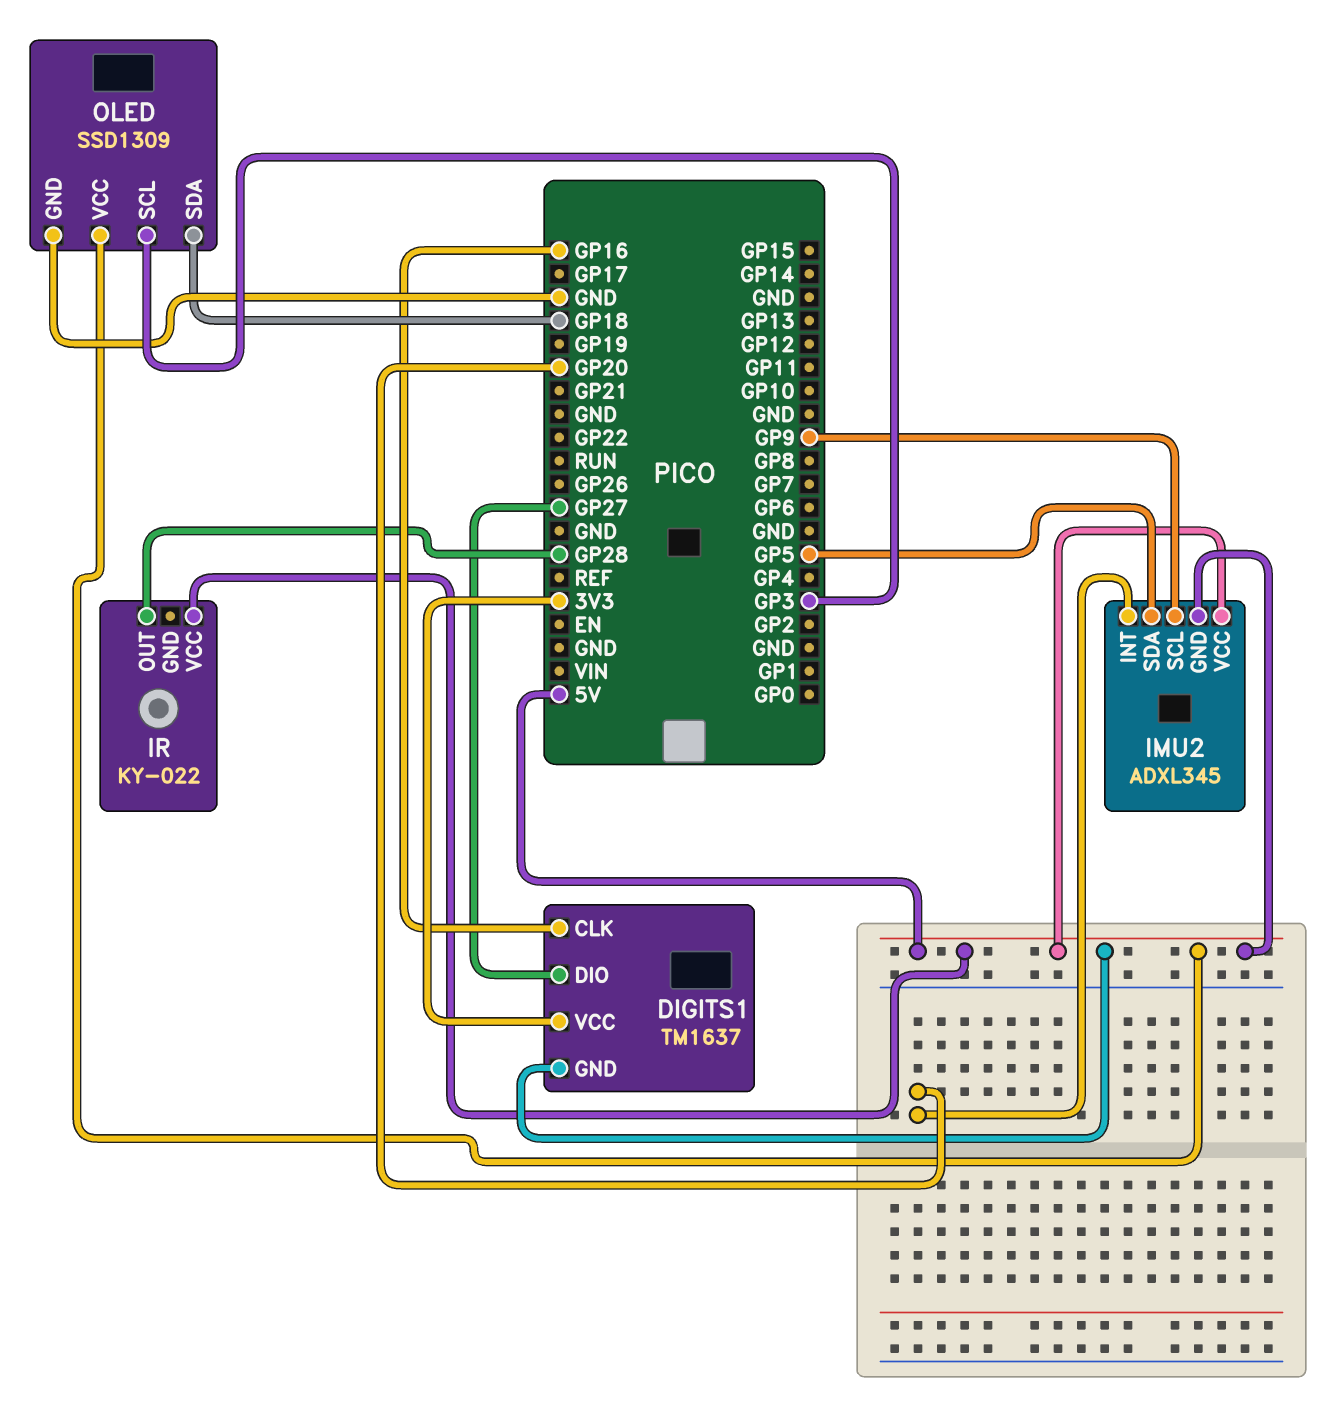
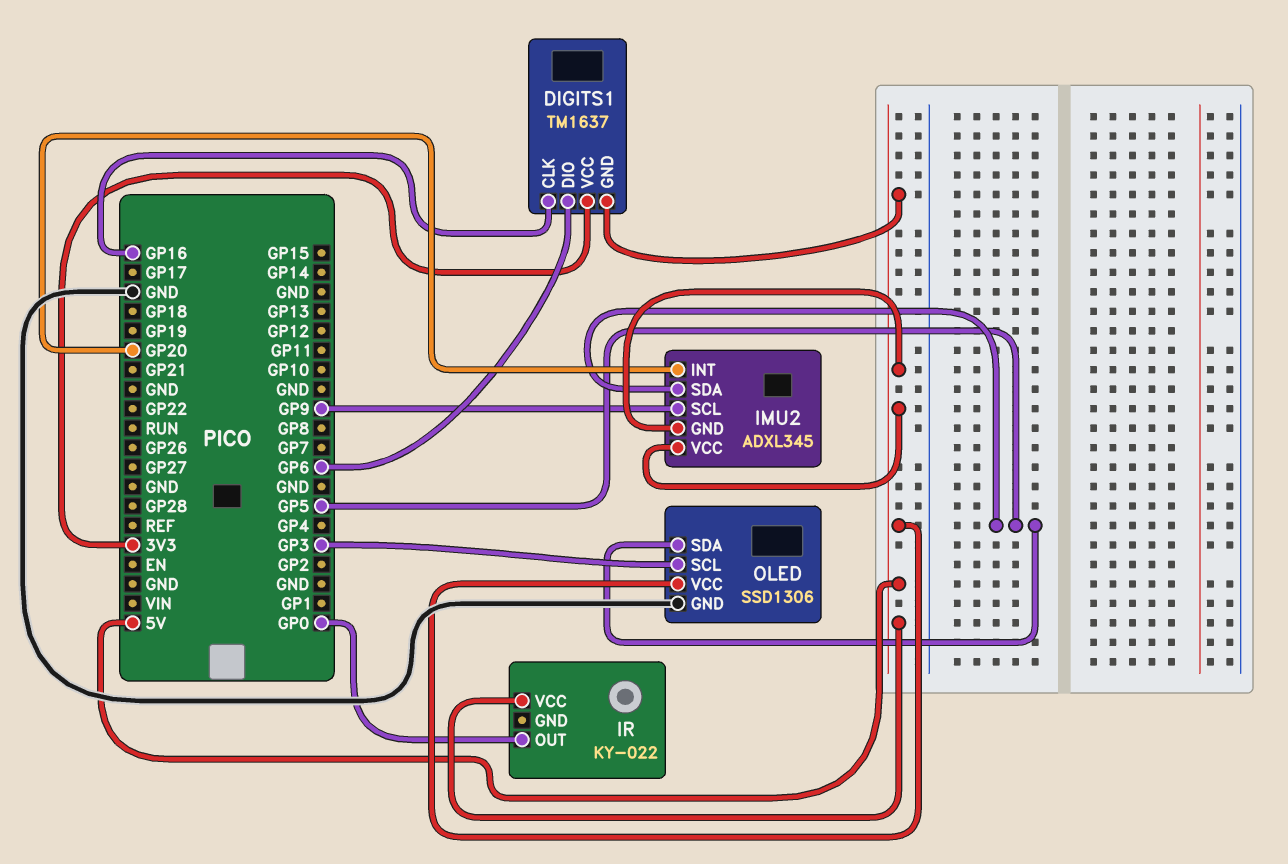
DIGITS1 pin DIO: GP27 -> GP6
IR pin OUT: GP28 -> GP0
OLED: SSD1309 -> SSD1306
OLED pin SDA: GP18 -> GP5

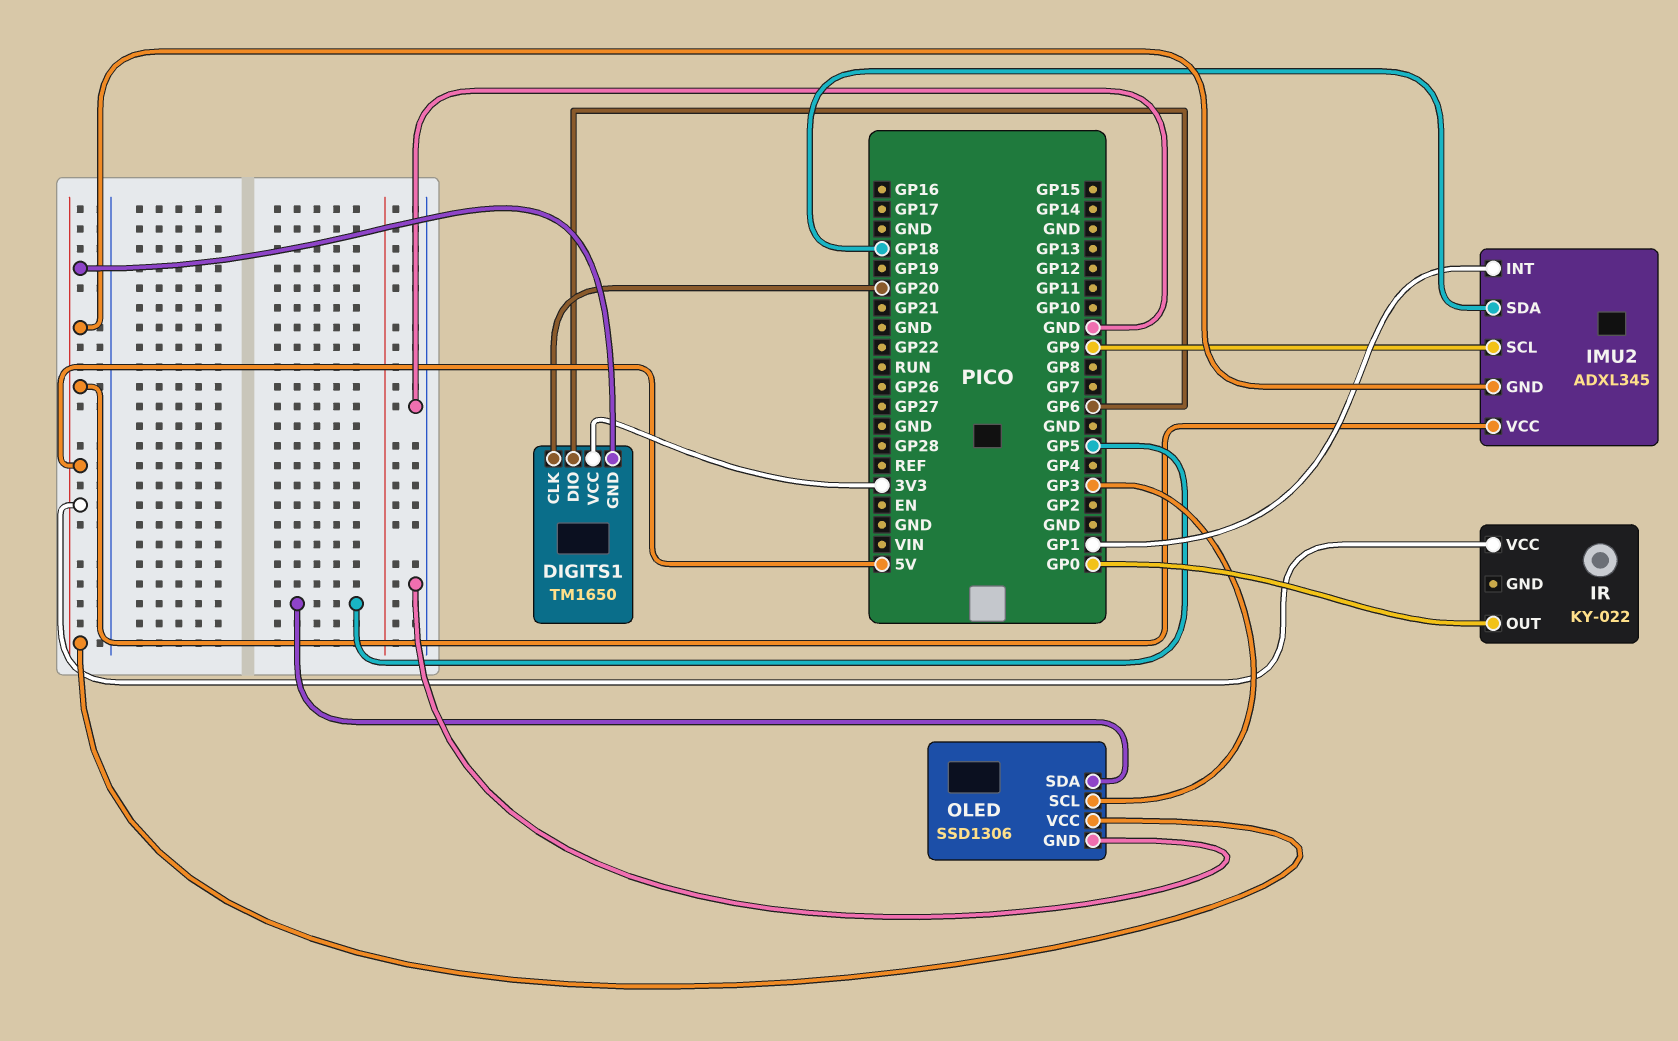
DIGITS1: TM1637 -> TM1650
DIGITS1 pin CLK: GP16 -> GP20
IMU2 pin INT: GP20 -> GP1
IMU2 pin SDA: GP5 -> GP18

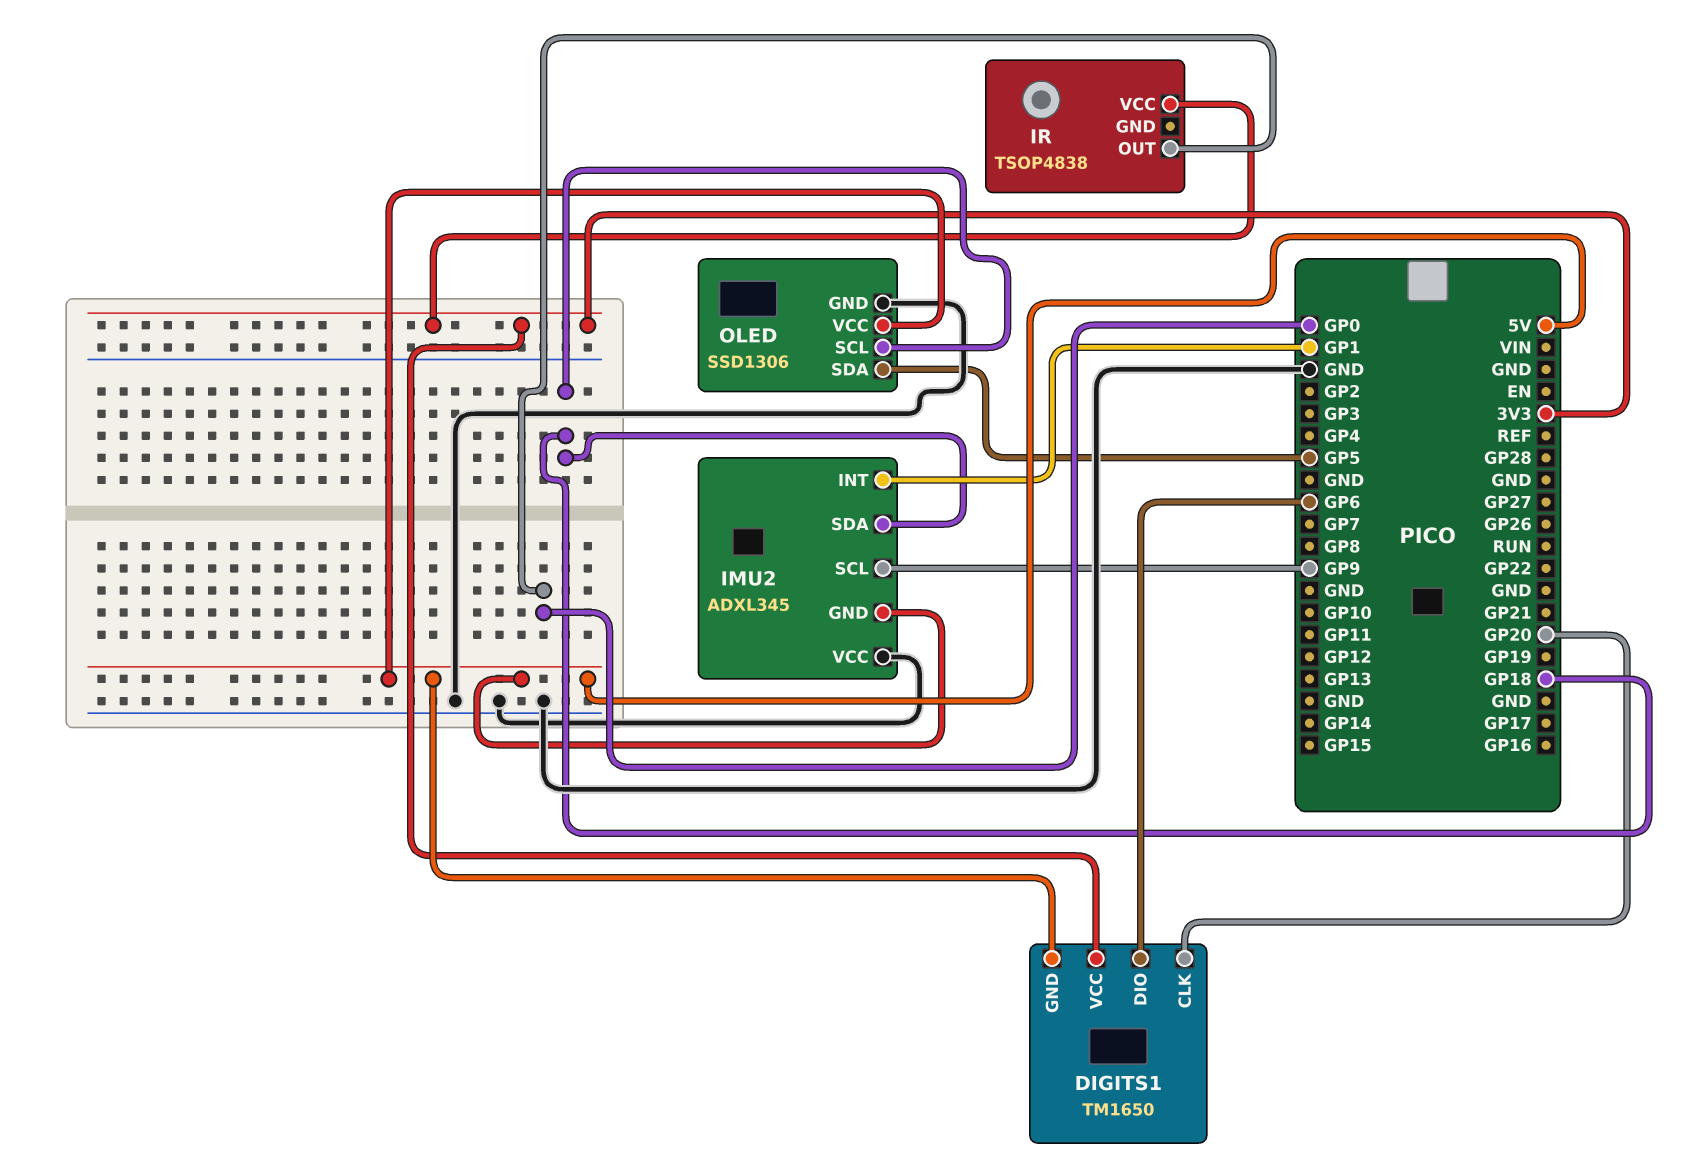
IMU2 pin VCC: 5V -> GND
IR: KY-022 -> TSOP4838
IR pin VCC: 5V -> 3V3
OLED pin SCL: GP3 -> GP18

